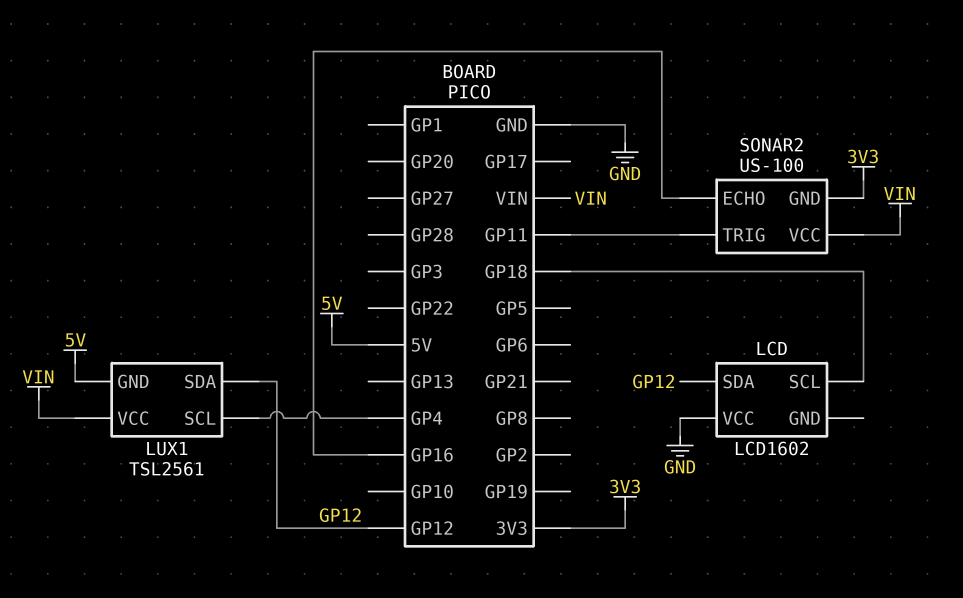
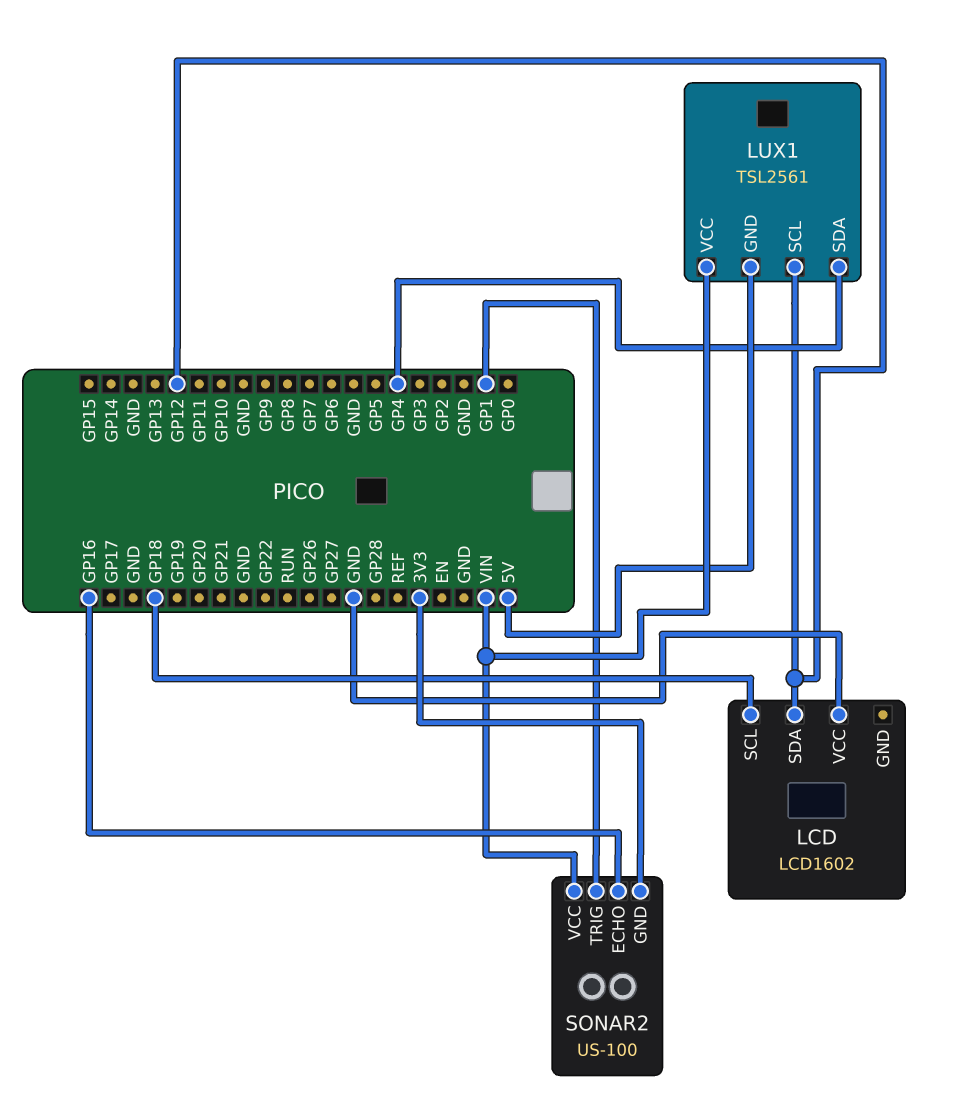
LUX1 pin SCL: GP4 -> GP12
LUX1 pin SDA: GP12 -> GP4
SONAR2 pin TRIG: GP11 -> GP1

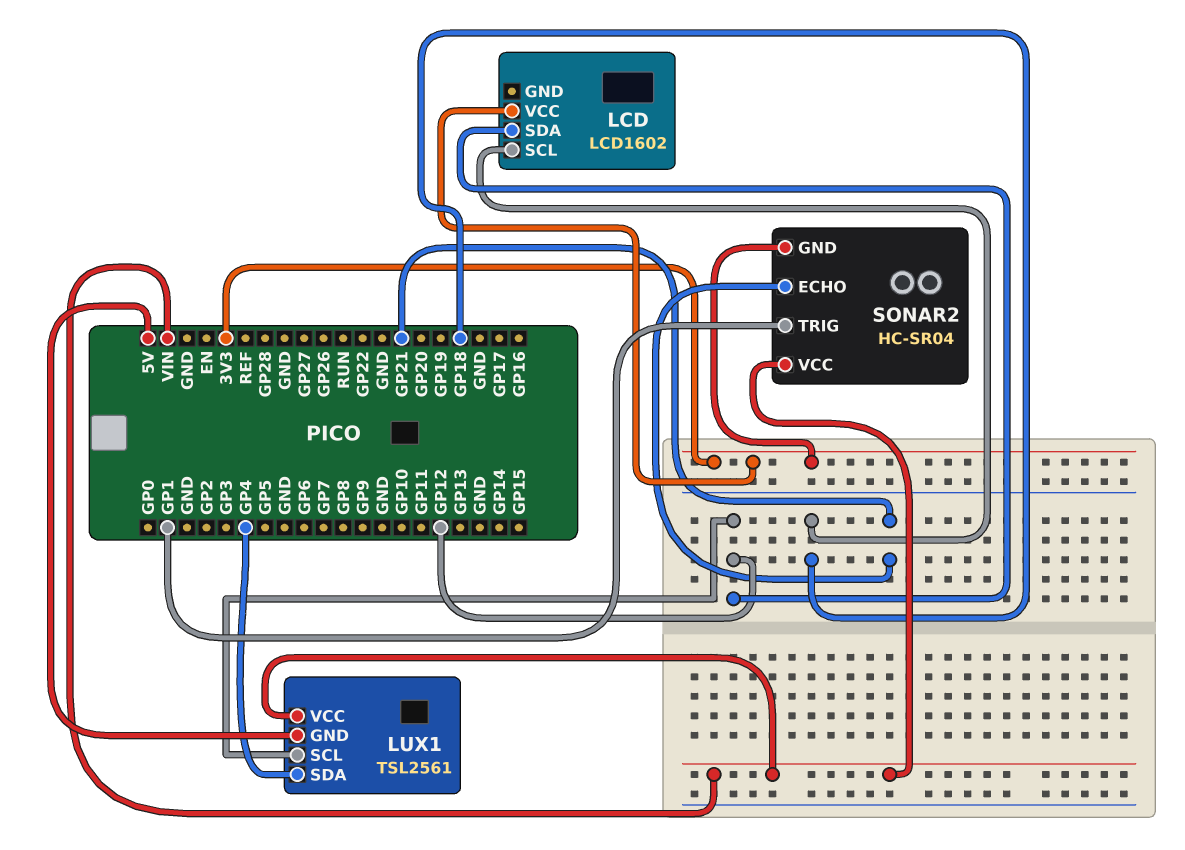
LCD pin VCC: GND -> 3V3
SONAR2: US-100 -> HC-SR04
SONAR2 pin ECHO: GP16 -> GP21

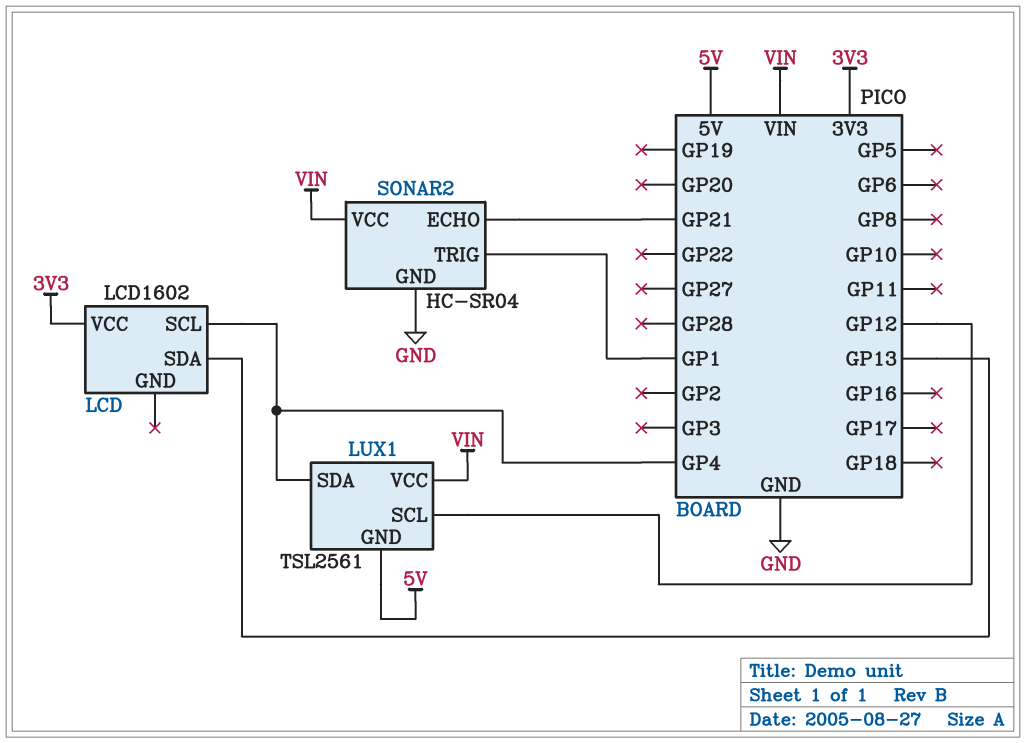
LCD pin SCL: GP18 -> GP4
LCD pin SDA: GP12 -> GP13
SONAR2 pin GND: 3V3 -> GND

